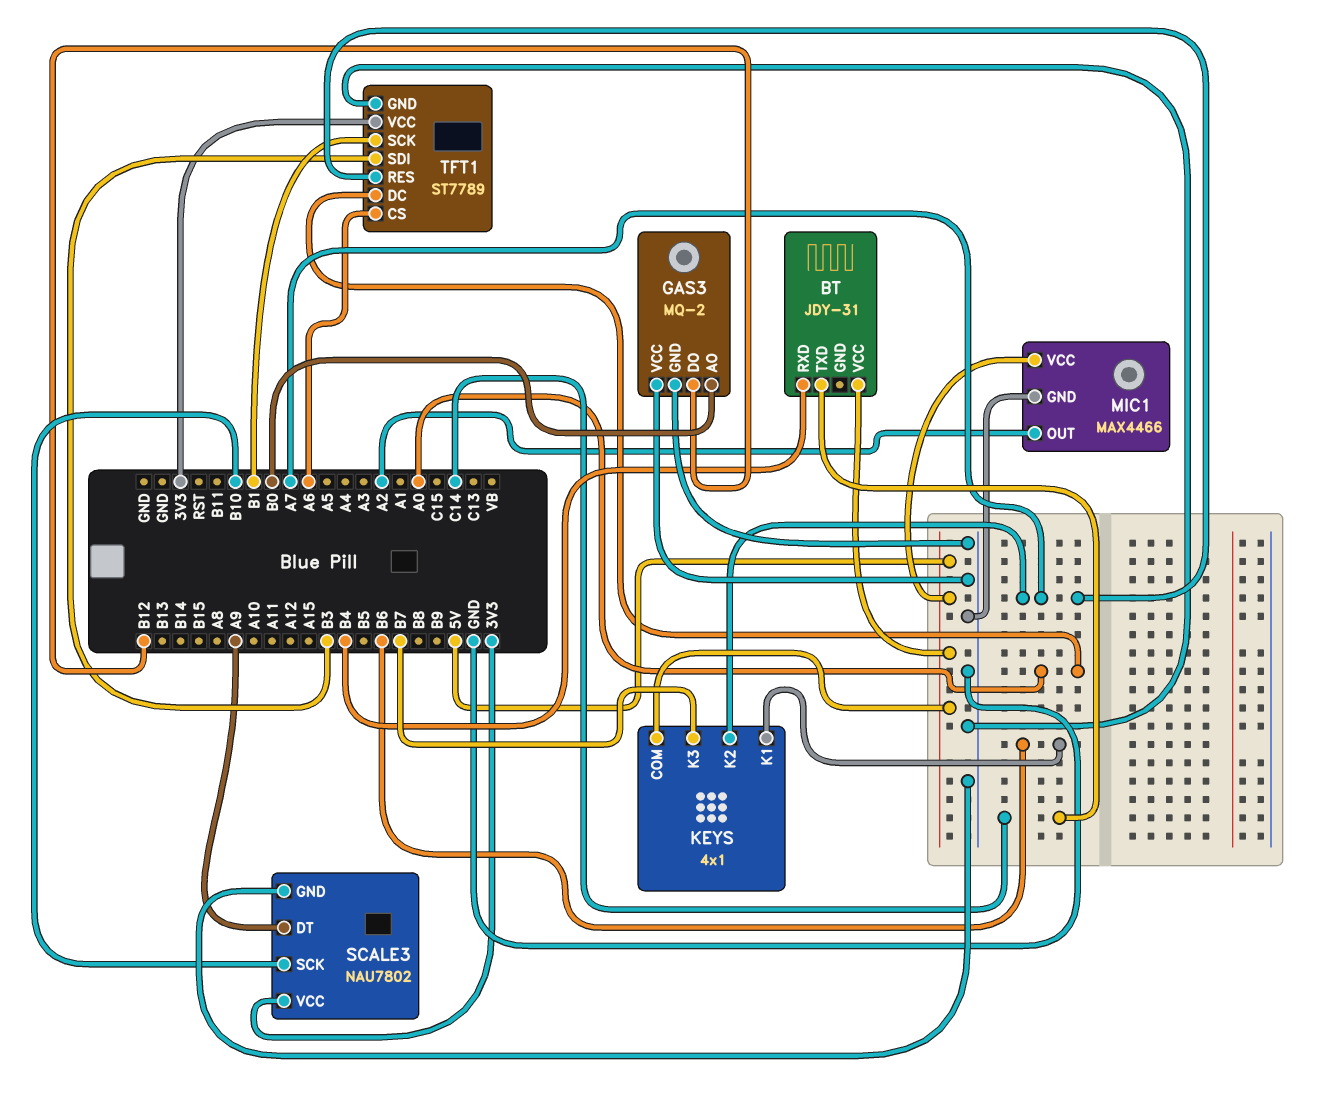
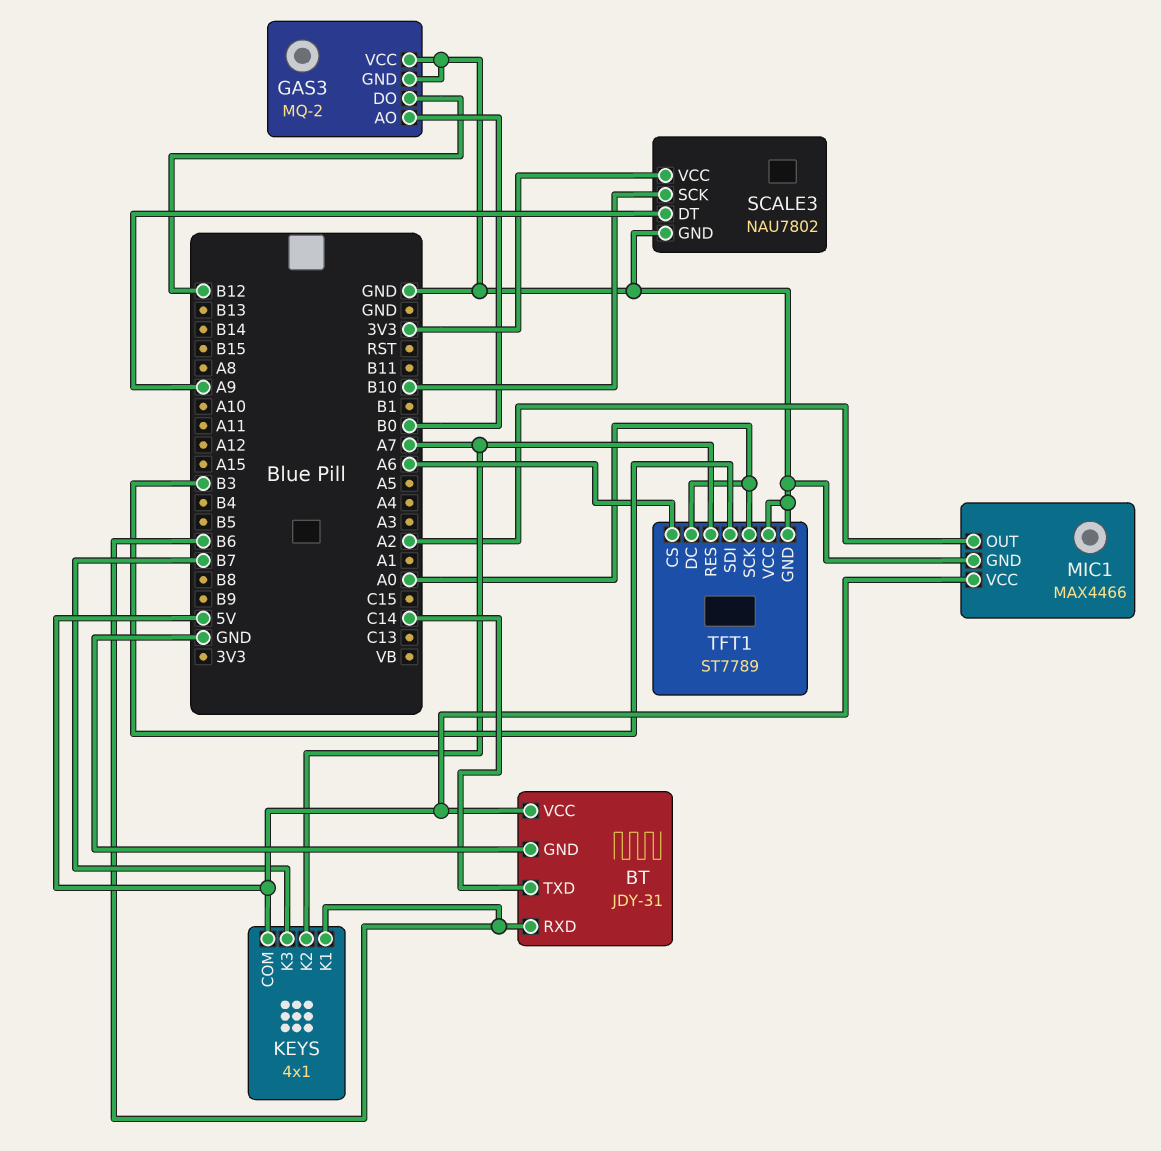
BT pin GND: none -> GND
BT pin RXD: B4 -> B6
TFT1 pin SCK: B1 -> A0
TFT1 pin VCC: 3V3 -> GND

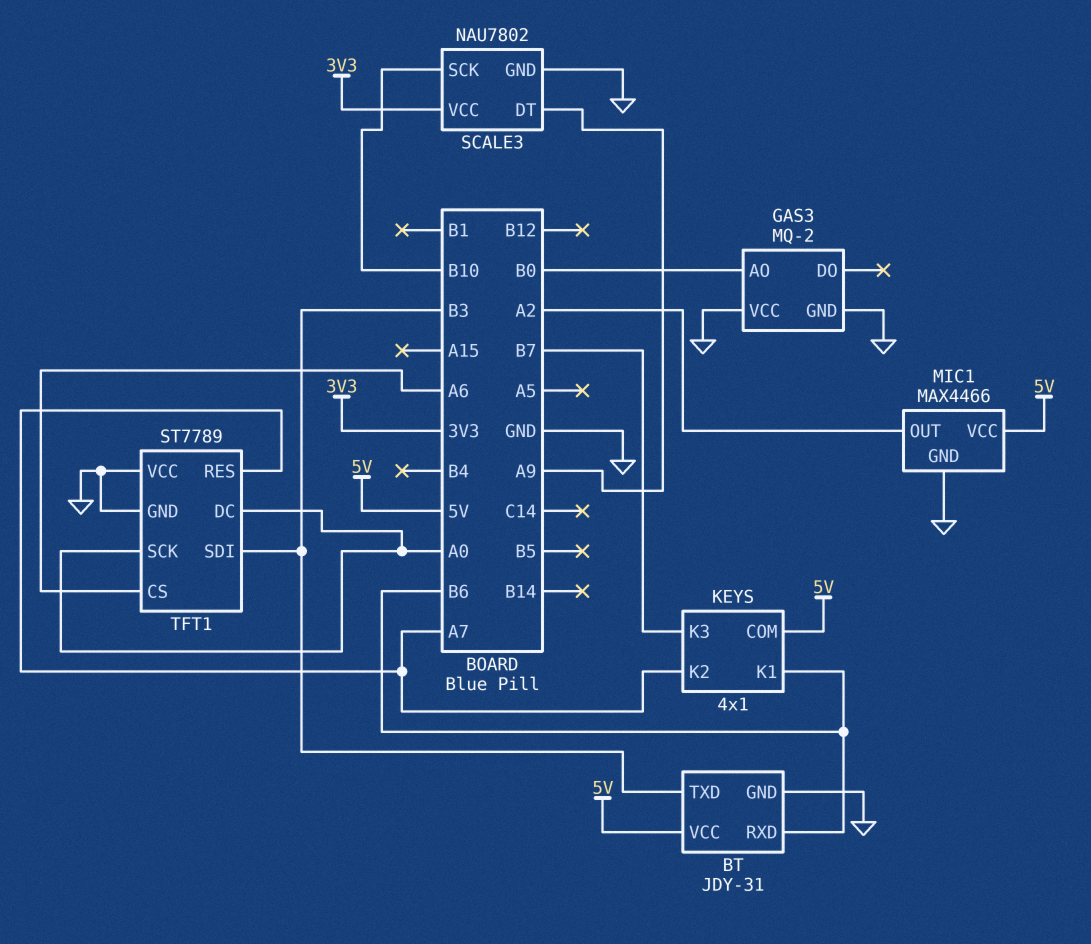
BT pin TXD: C14 -> B3
GAS3 pin DO: B12 -> none

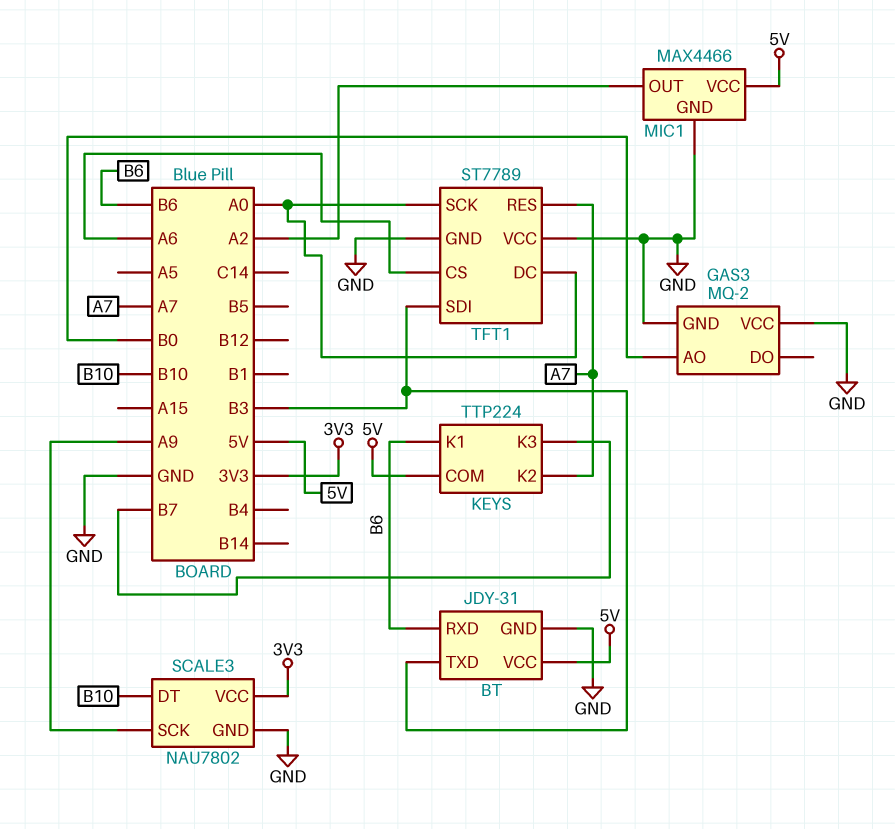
KEYS: 4x1 -> TTP224
SCALE3 pin DT: A9 -> B10
SCALE3 pin SCK: B10 -> A9

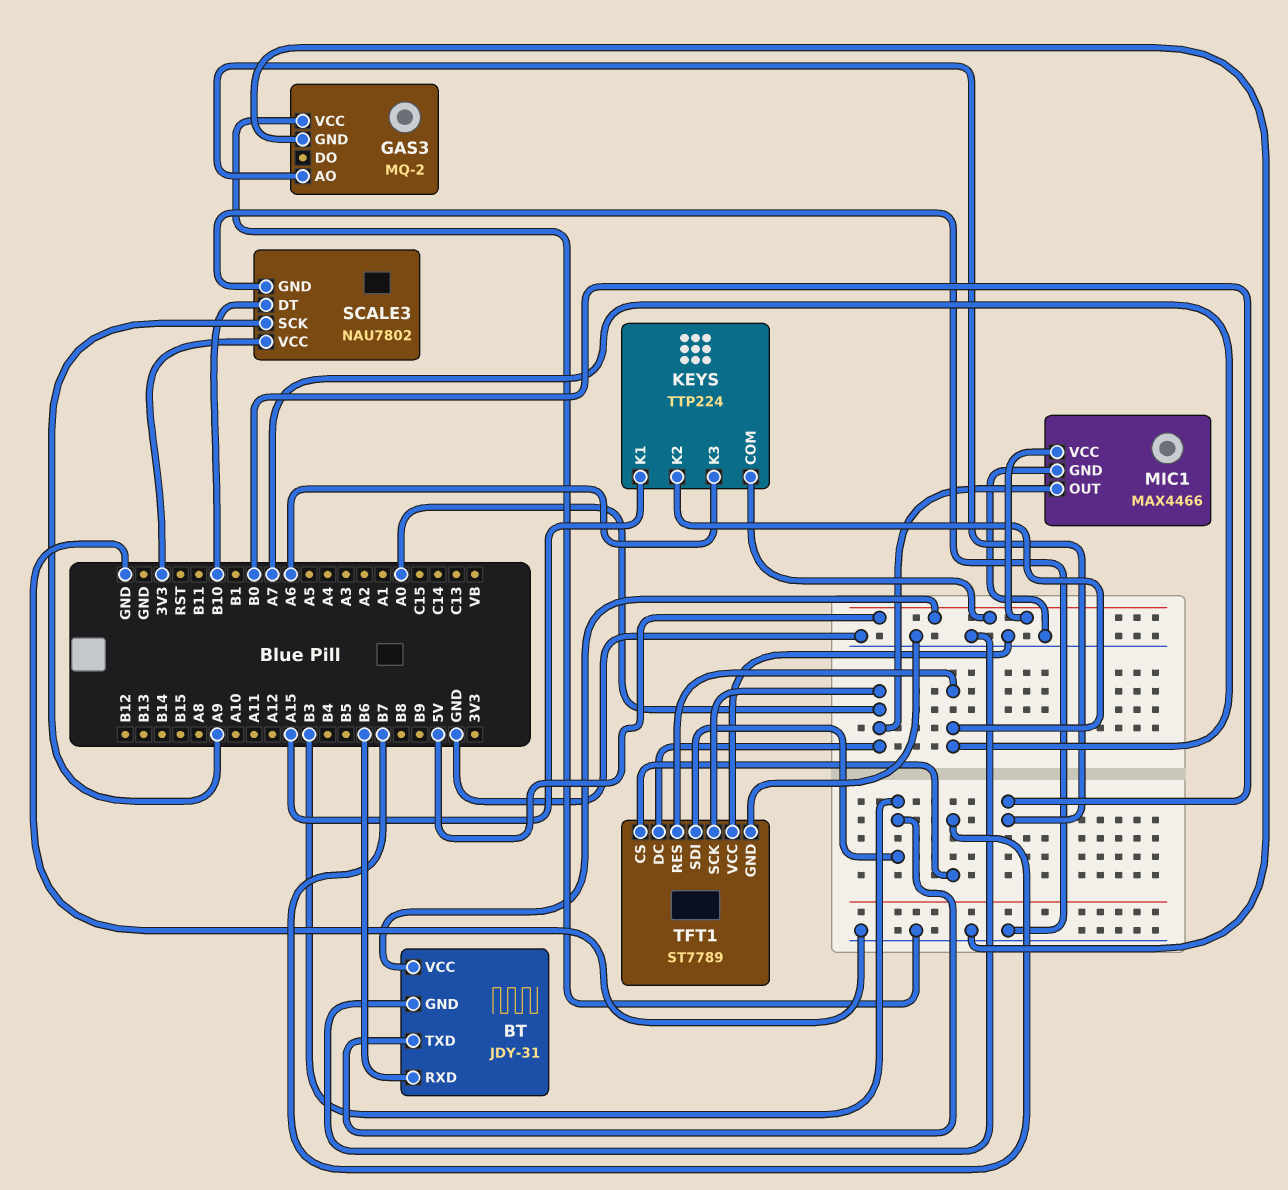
KEYS pin K1: B6 -> A15
KEYS pin K3: B7 -> A6
MIC1 pin OUT: A2 -> A0
TFT1 pin CS: A6 -> B7

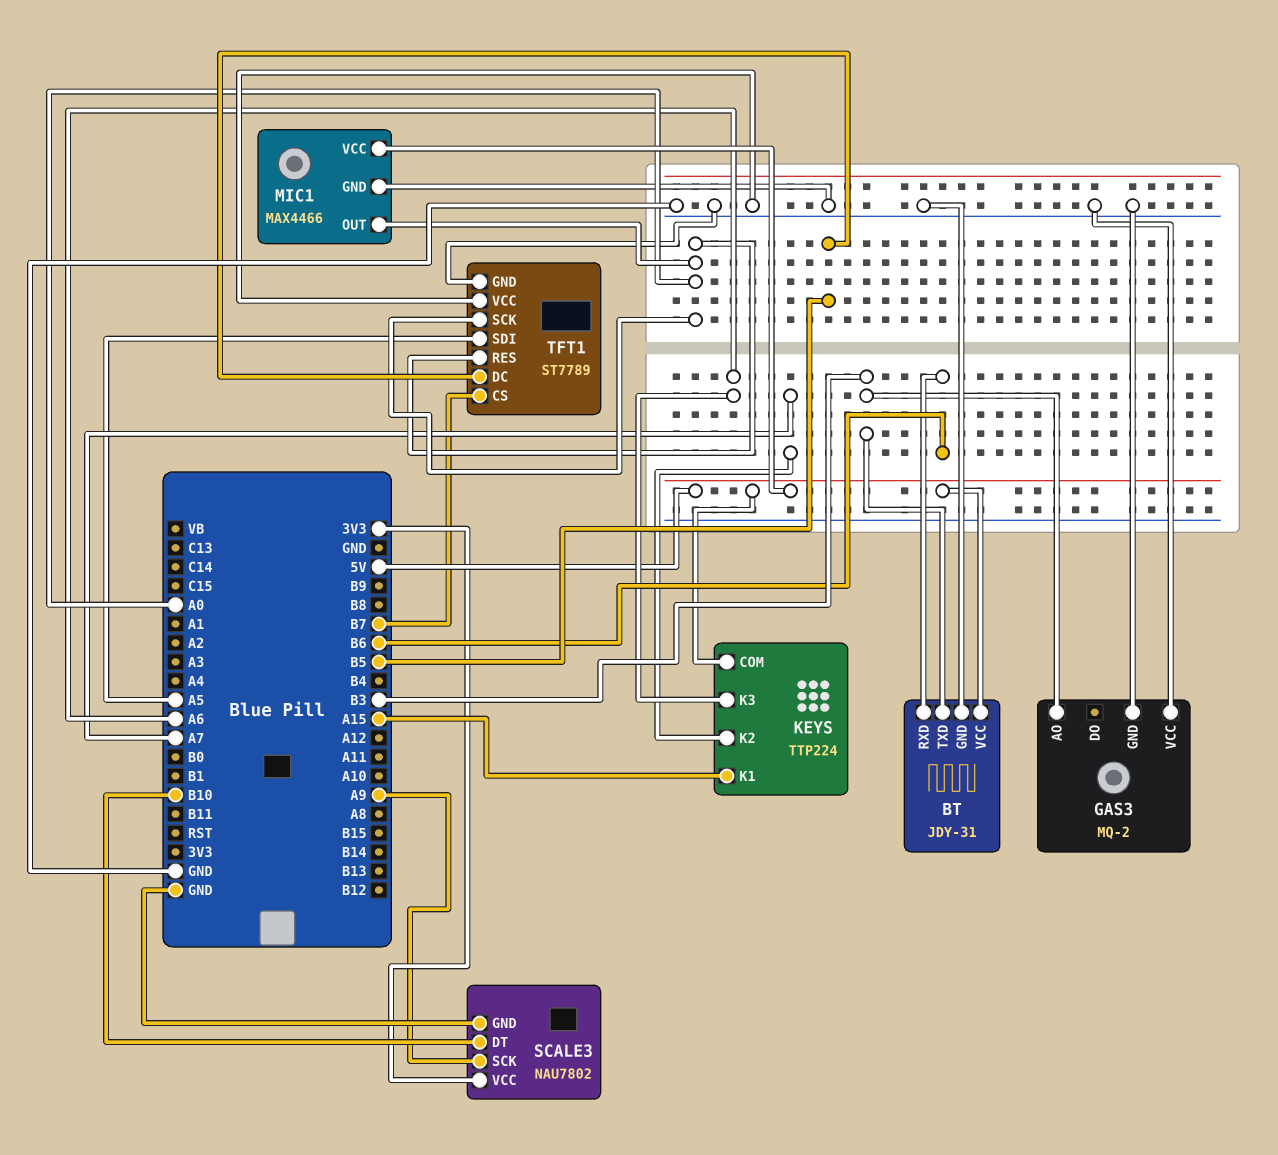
GAS3 pin AO: B0 -> B3
TFT1 pin DC: A0 -> B5
TFT1 pin RES: A7 -> A0
TFT1 pin SDI: B3 -> A5

